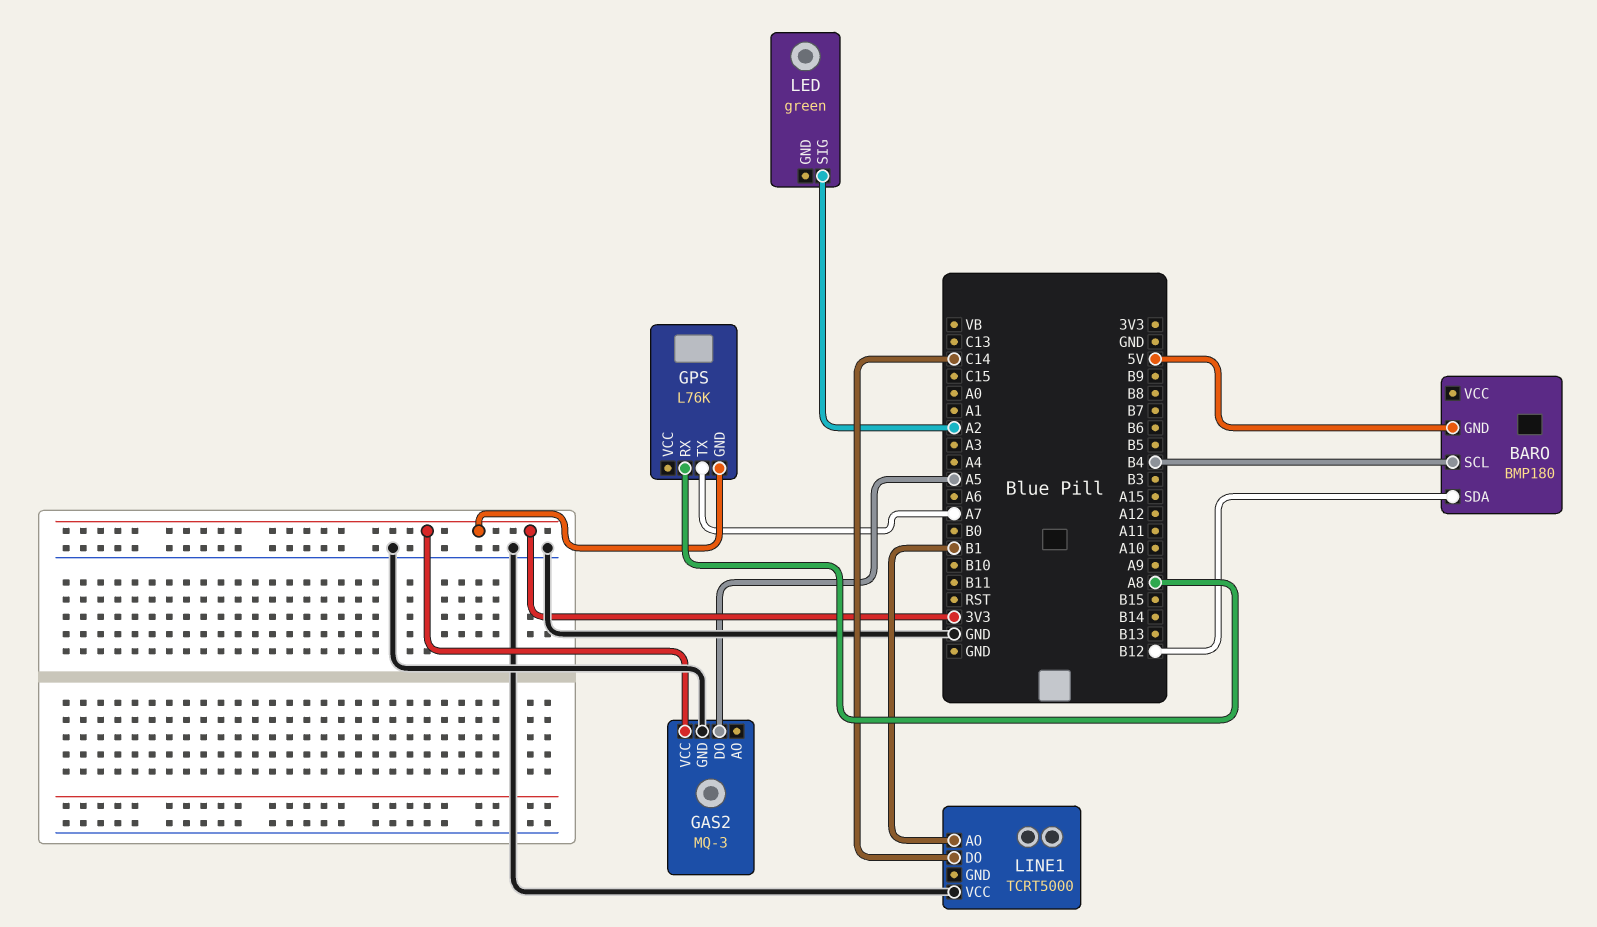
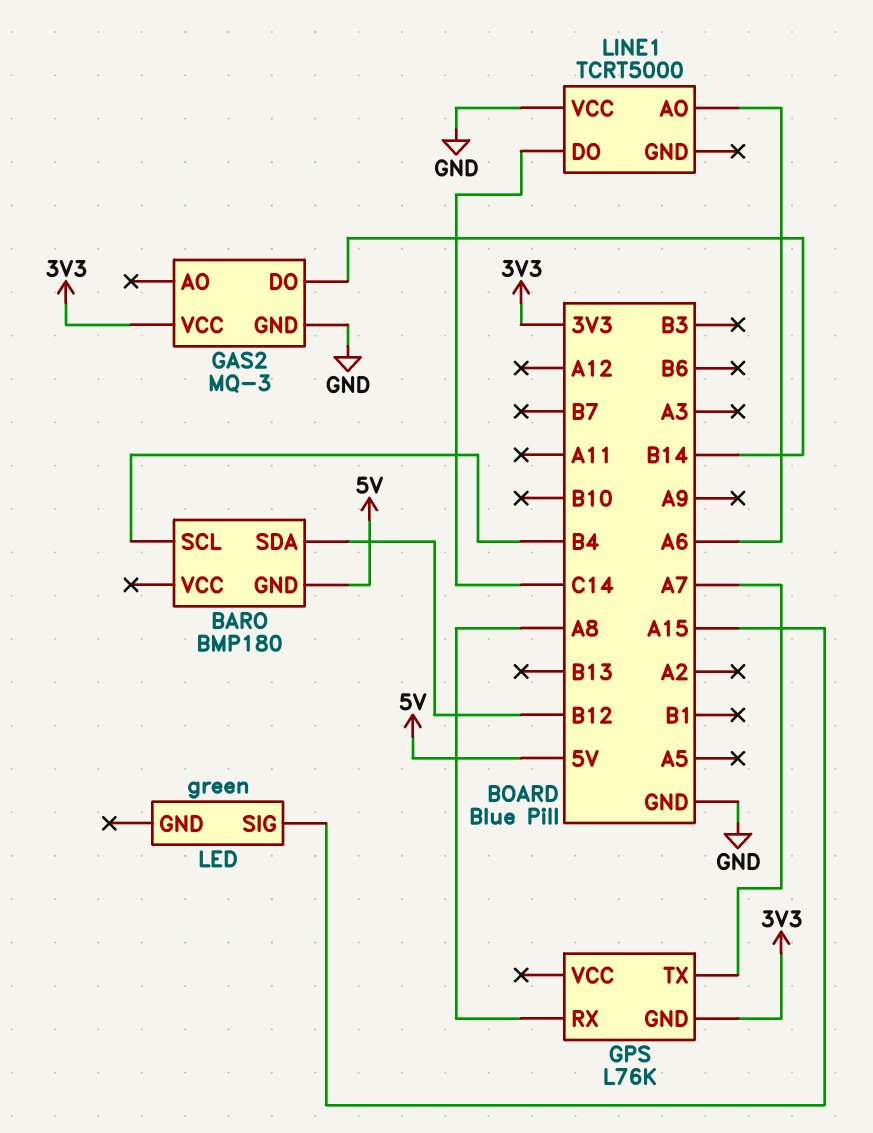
GAS2 pin DO: A5 -> B14
LED pin SIG: A2 -> A15
LINE1 pin AO: B1 -> A6

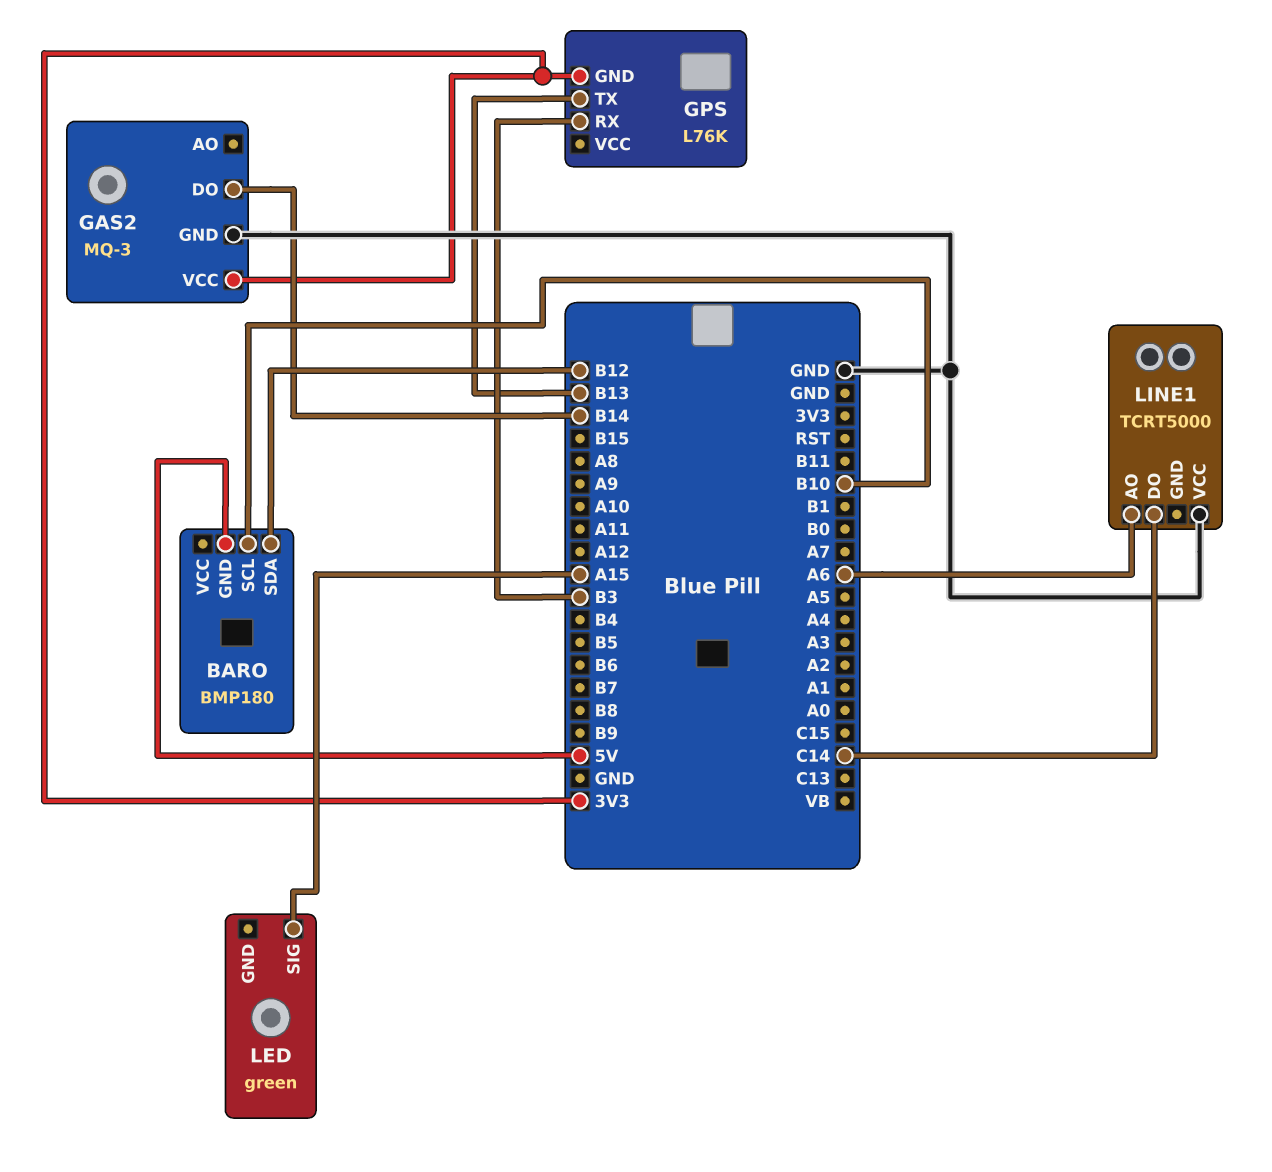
BARO pin SCL: B4 -> B10
GPS pin RX: A8 -> B3
GPS pin TX: A7 -> B13

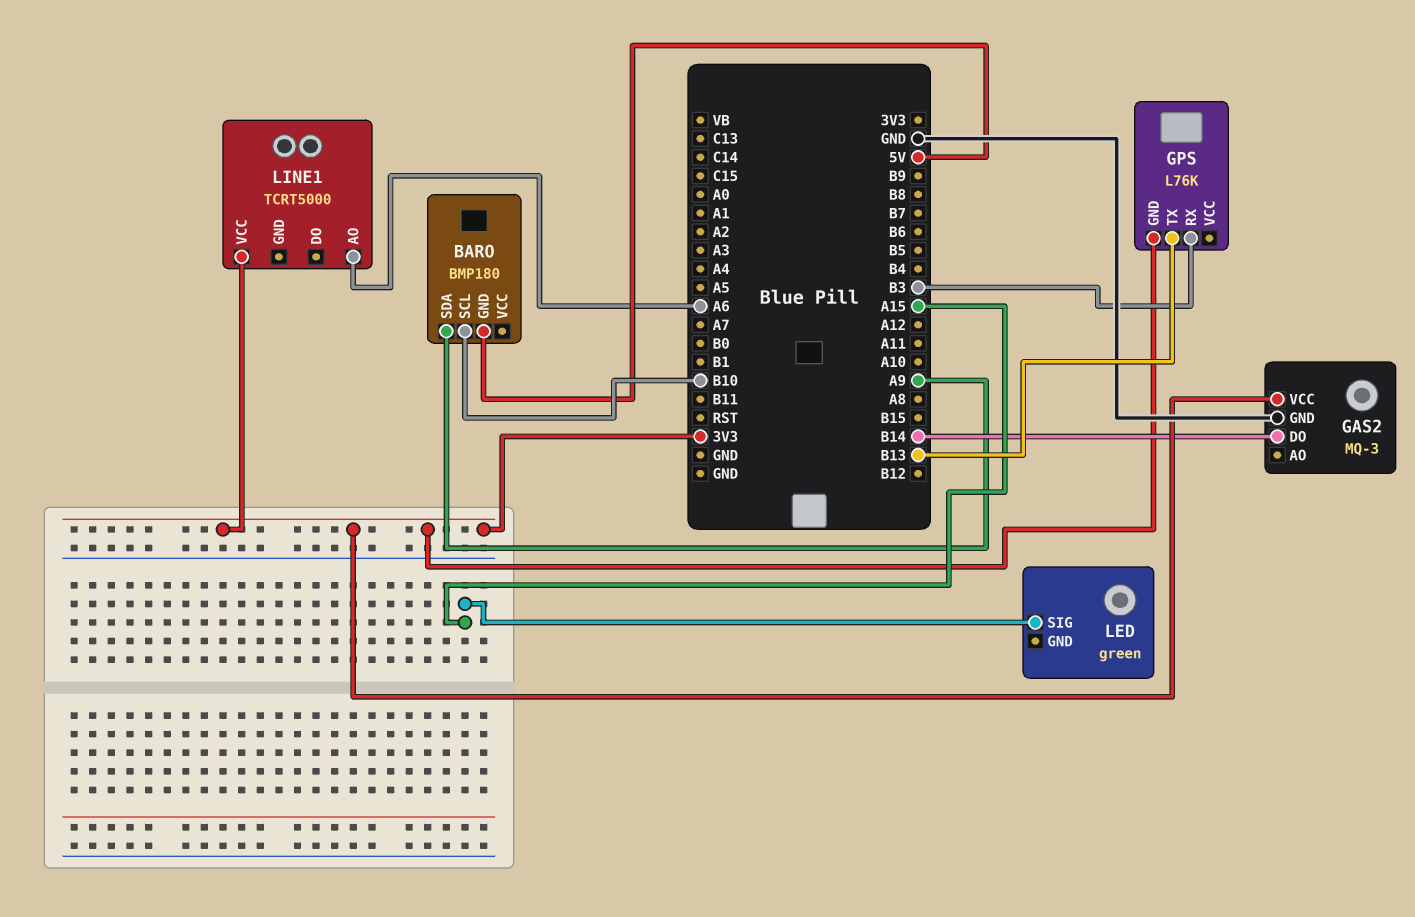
BARO pin SDA: B12 -> A9
LINE1 pin DO: C14 -> none
LINE1 pin VCC: GND -> 3V3

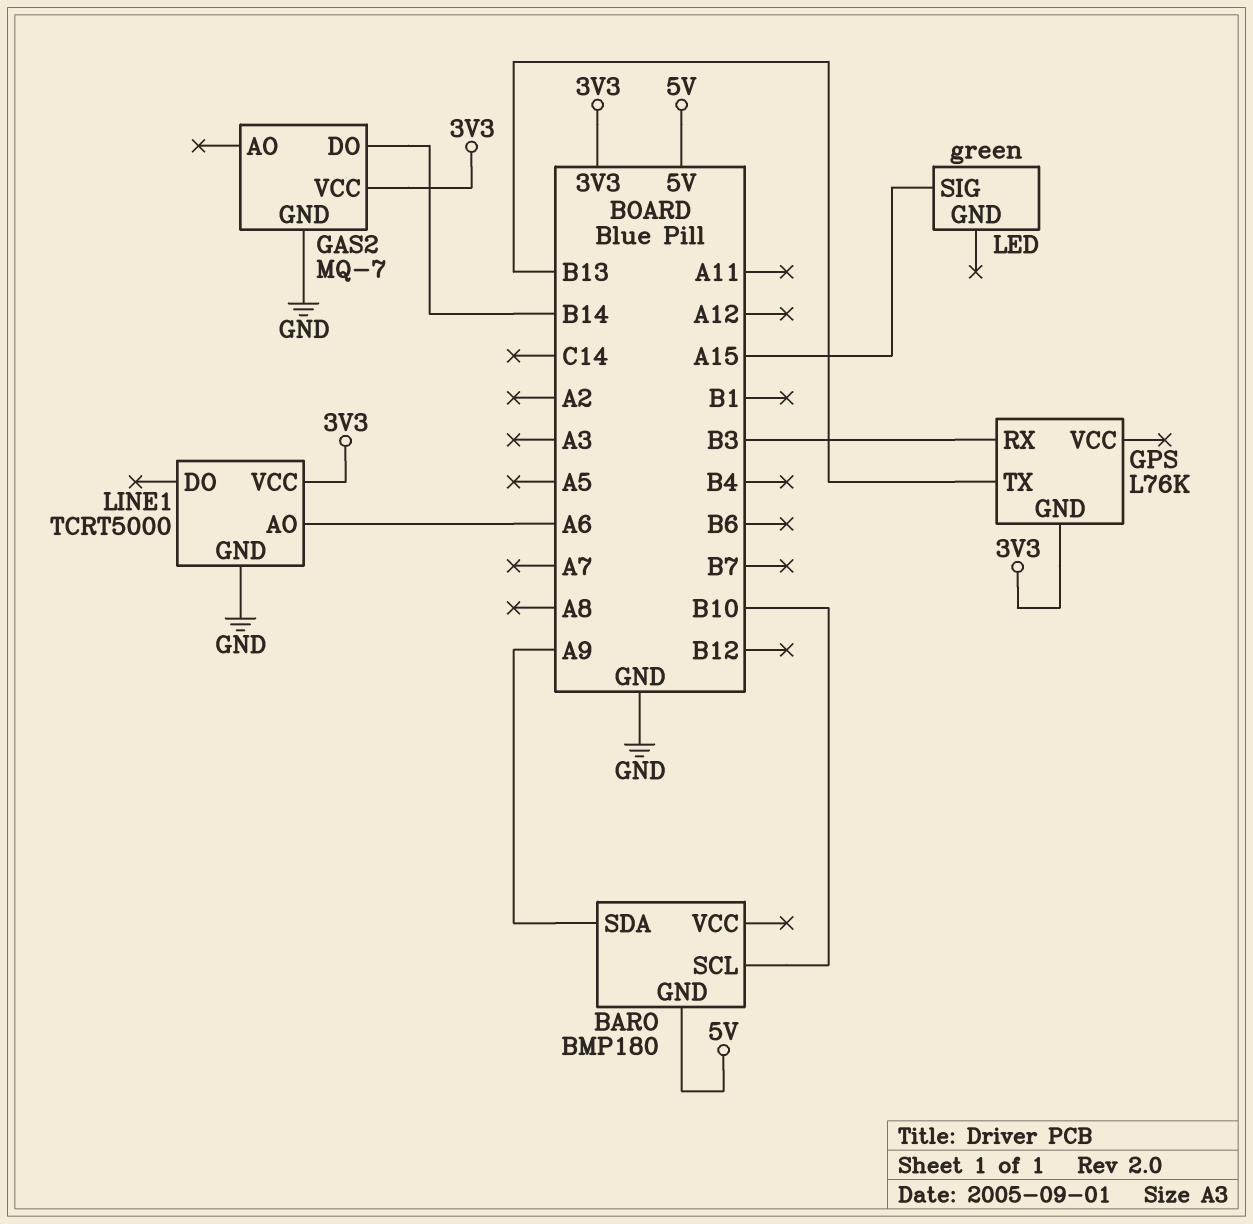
GAS2: MQ-3 -> MQ-7
LINE1 pin GND: none -> GND

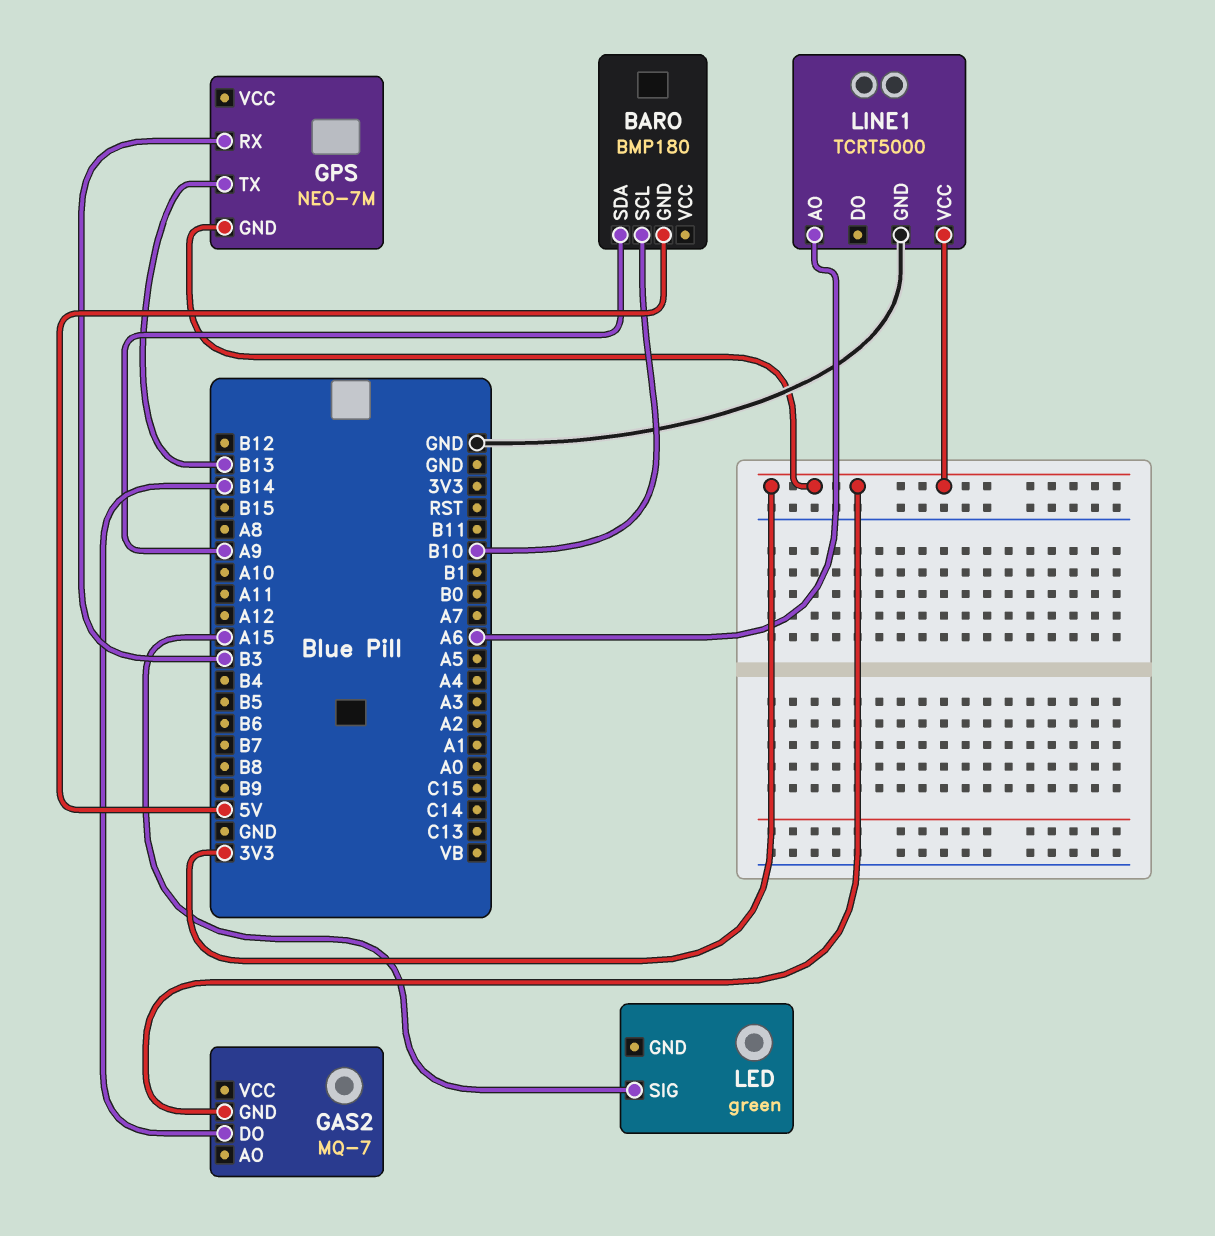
GAS2 pin GND: GND -> 3V3
GAS2 pin VCC: 3V3 -> none
GPS: L76K -> NEO-7M

